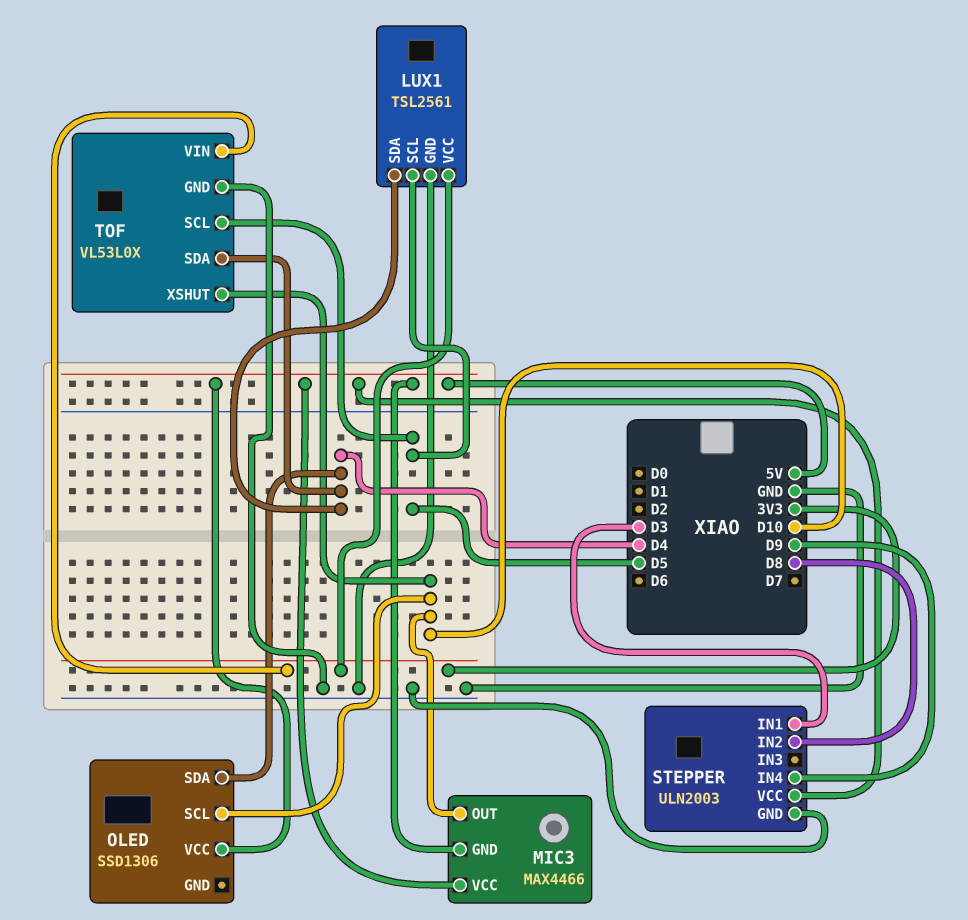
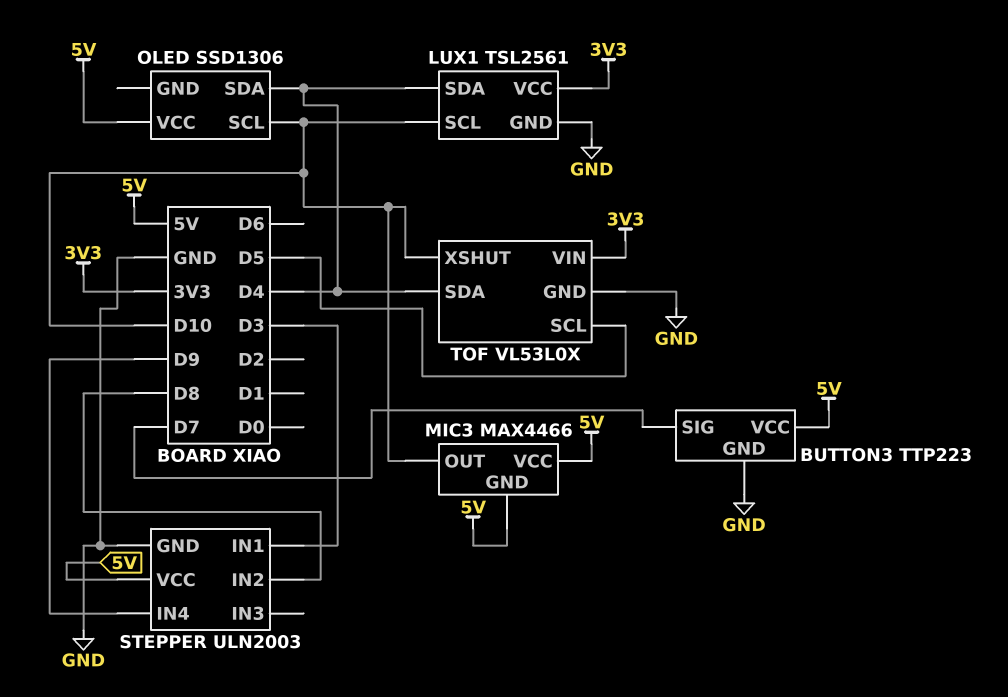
BUTTON3: none -> TTP223
BUTTON3 pin GND: none -> GND
BUTTON3 pin SIG: none -> D7
BUTTON3 pin VCC: none -> 5V
LUX1 pin SCL: D5 -> D10

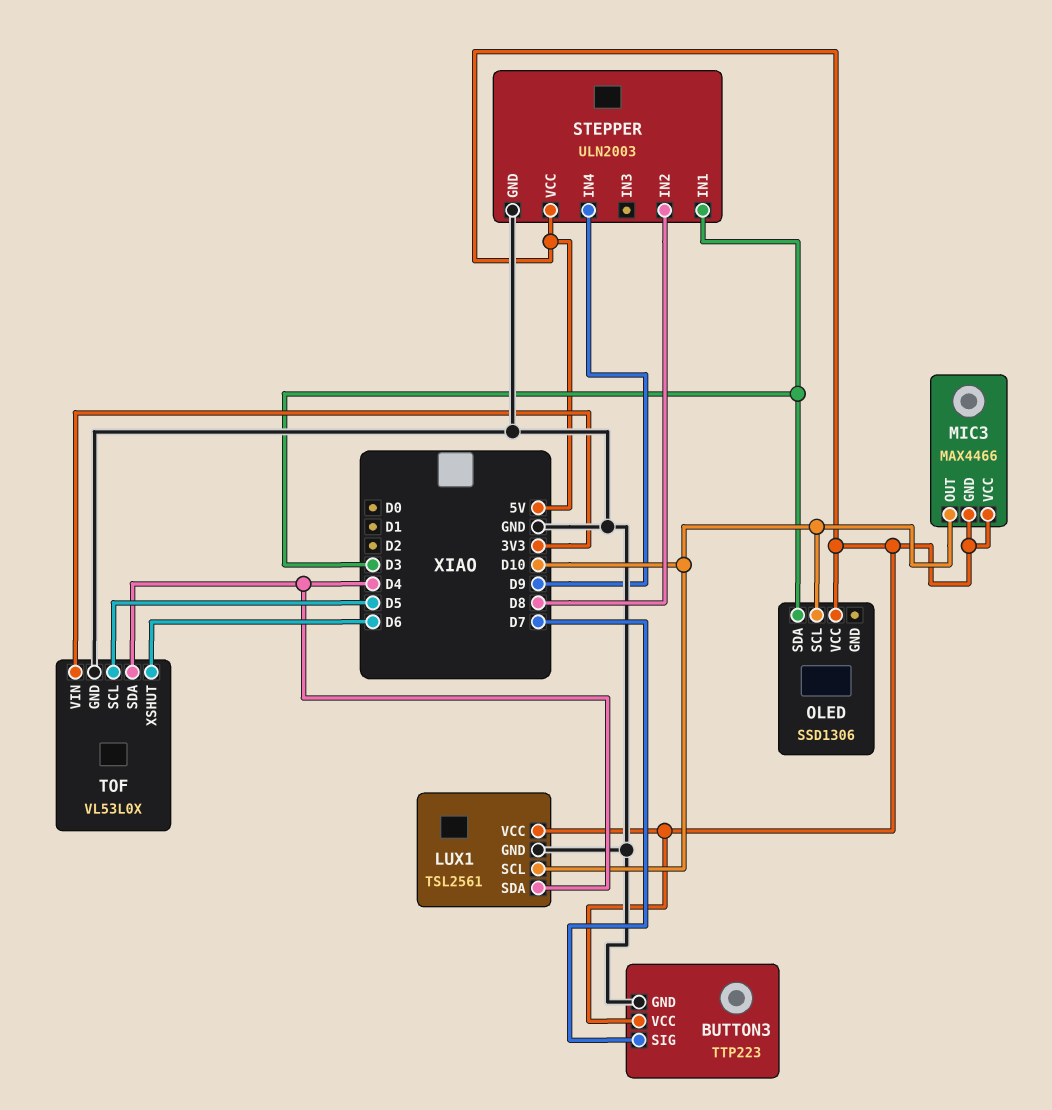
LUX1 pin VCC: 3V3 -> 5V
OLED pin SDA: D4 -> D3
TOF pin XSHUT: D10 -> D6

